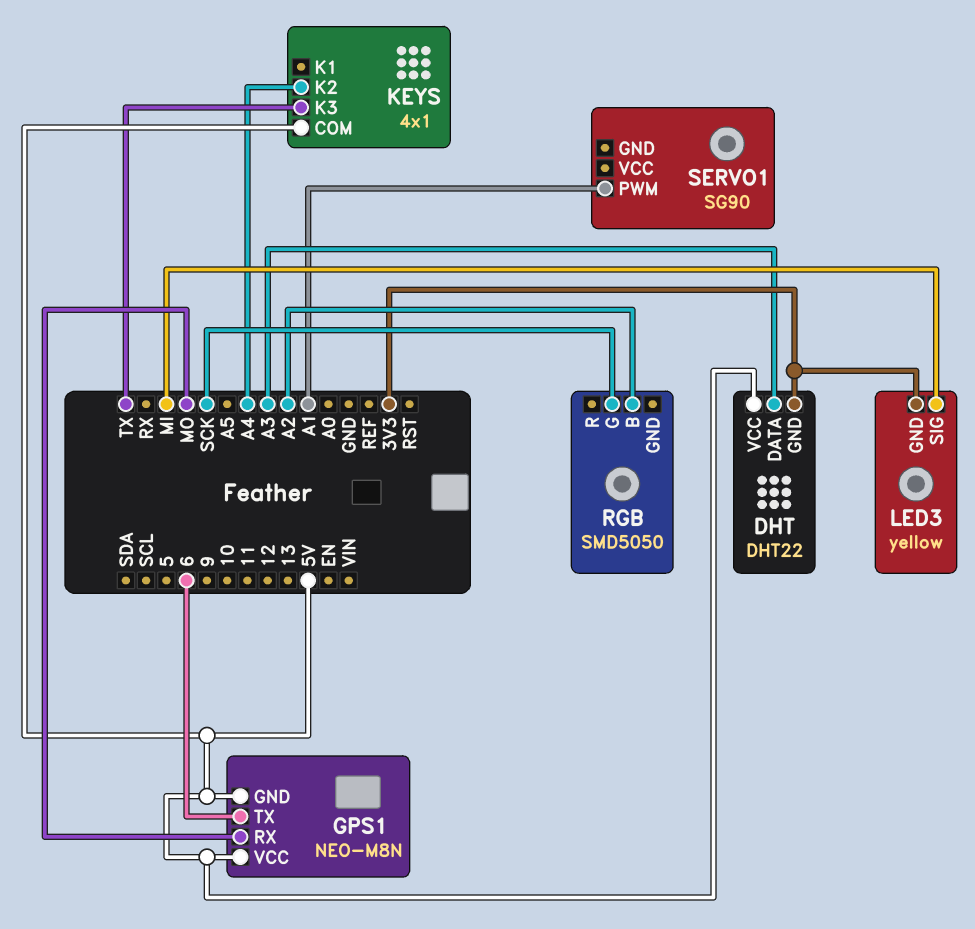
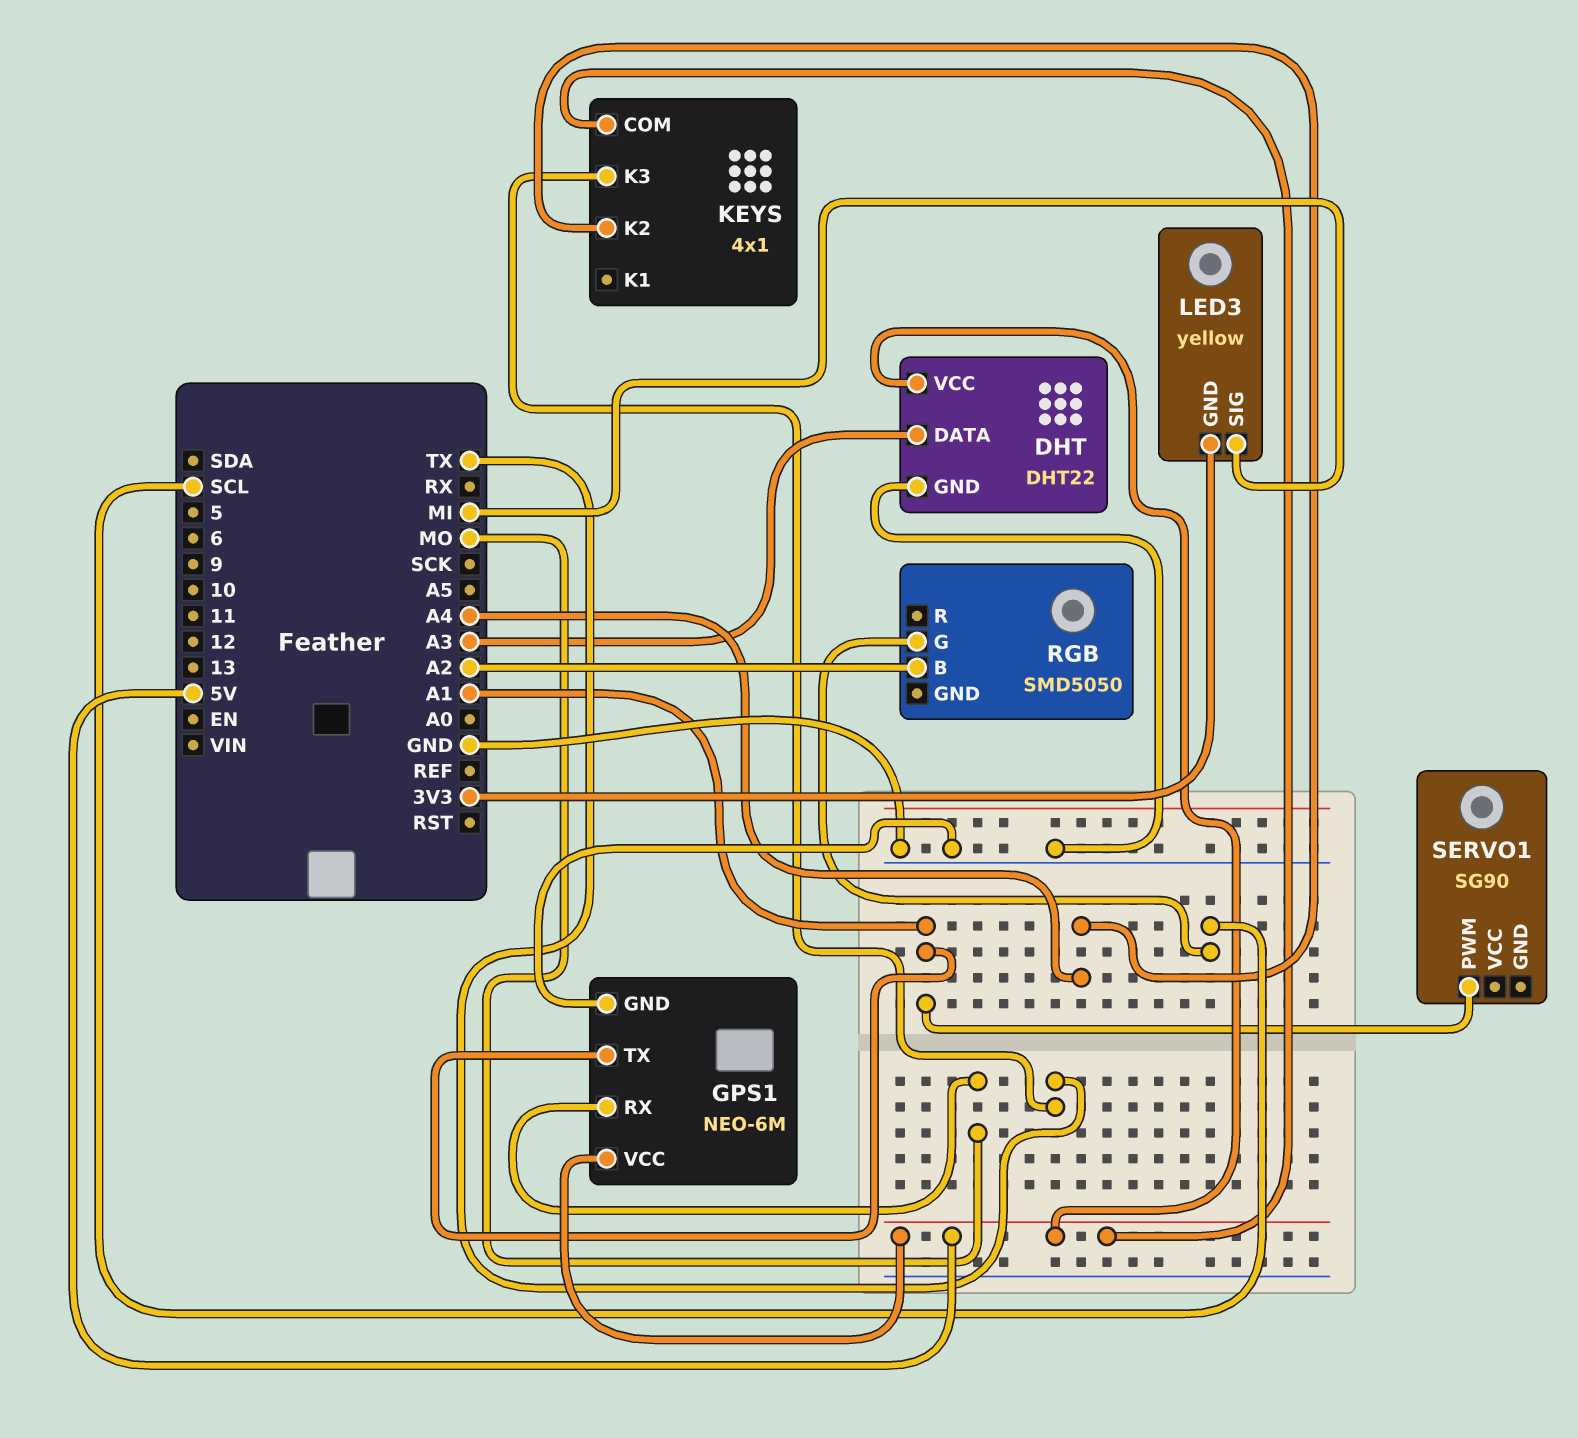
DHT pin GND: 3V3 -> GND
GPS1: NEO-M8N -> NEO-6M
GPS1 pin GND: 5V -> GND
GPS1 pin TX: 6 -> A1
RGB pin G: SCK -> SCL

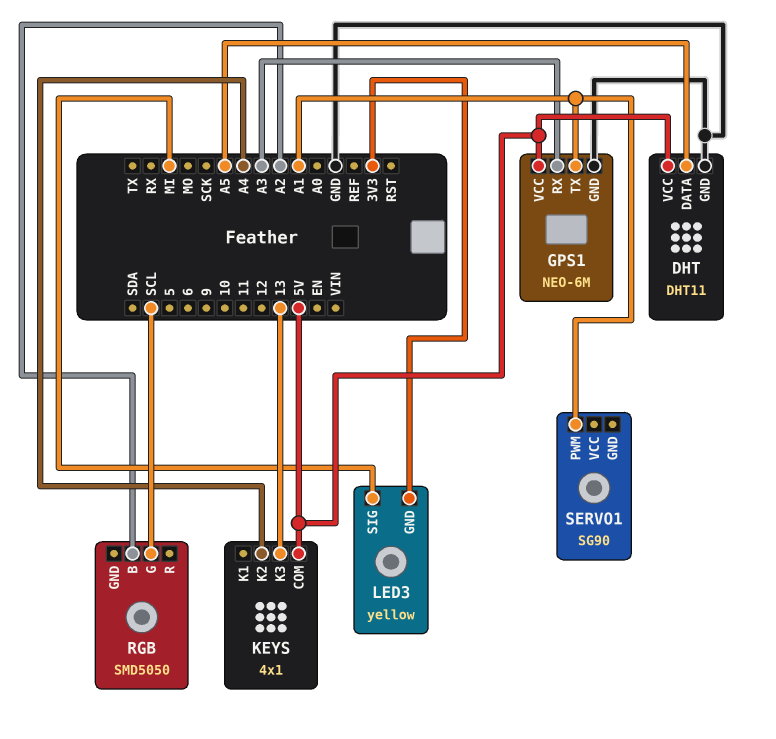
DHT: DHT22 -> DHT11
DHT pin DATA: A3 -> A5
GPS1 pin RX: MO -> A3
KEYS pin K3: TX -> 13

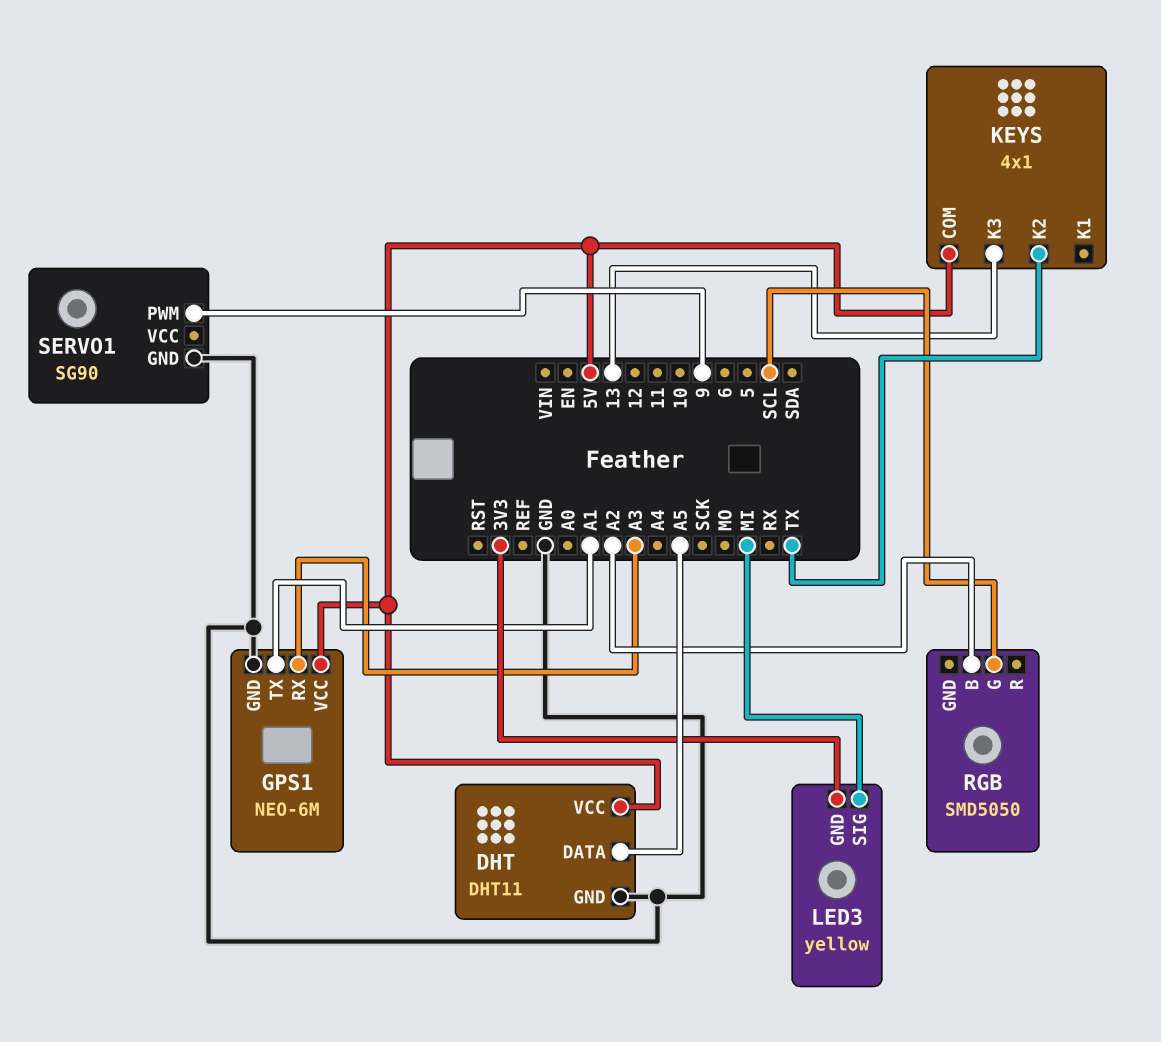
KEYS pin K2: A4 -> TX
SERVO1 pin GND: none -> GND
SERVO1 pin PWM: A1 -> 9

